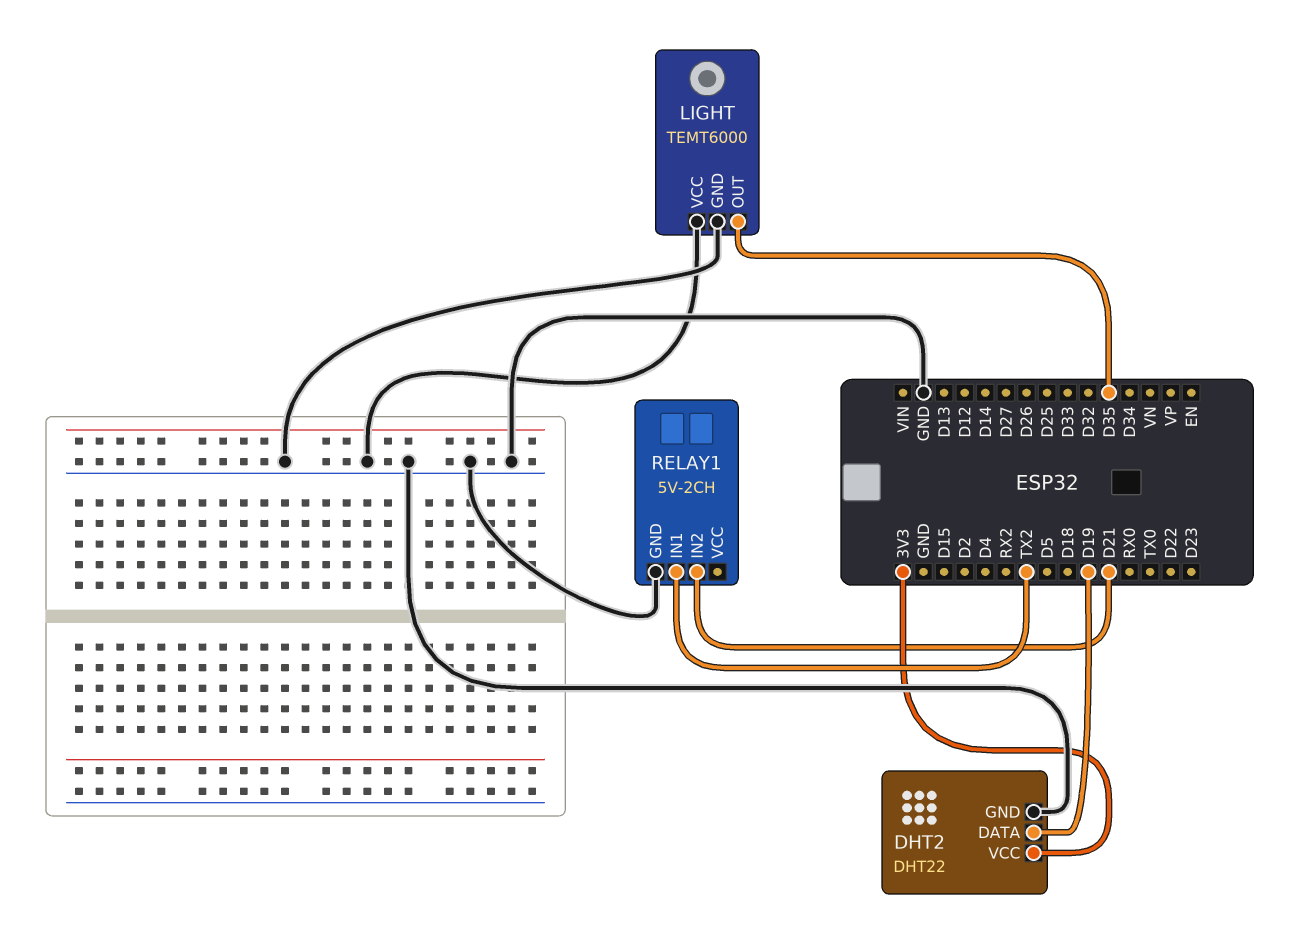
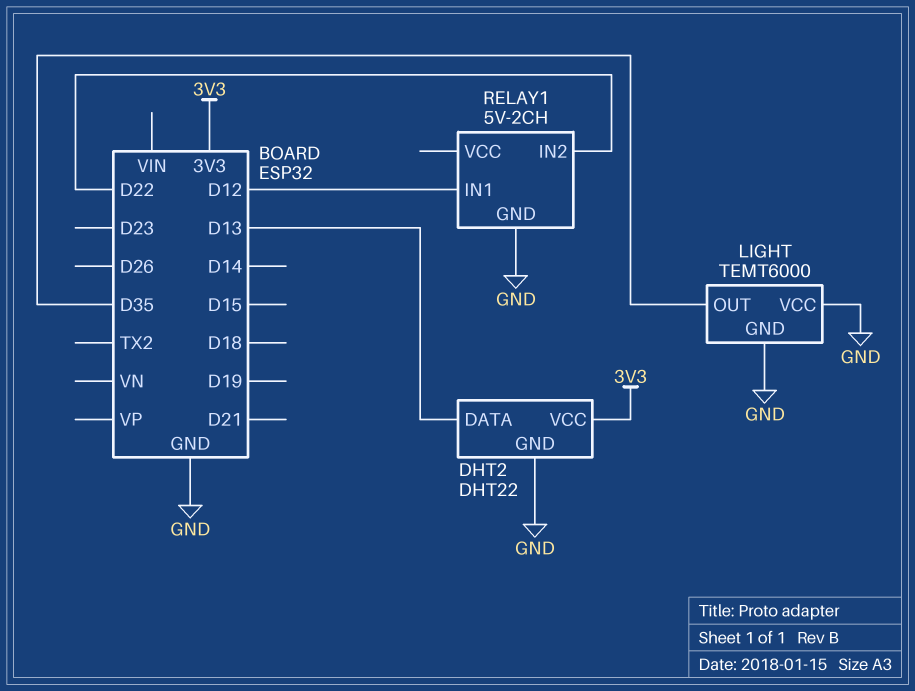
DHT2 pin DATA: D19 -> D13
RELAY1 pin IN1: TX2 -> D12
RELAY1 pin IN2: D21 -> D22

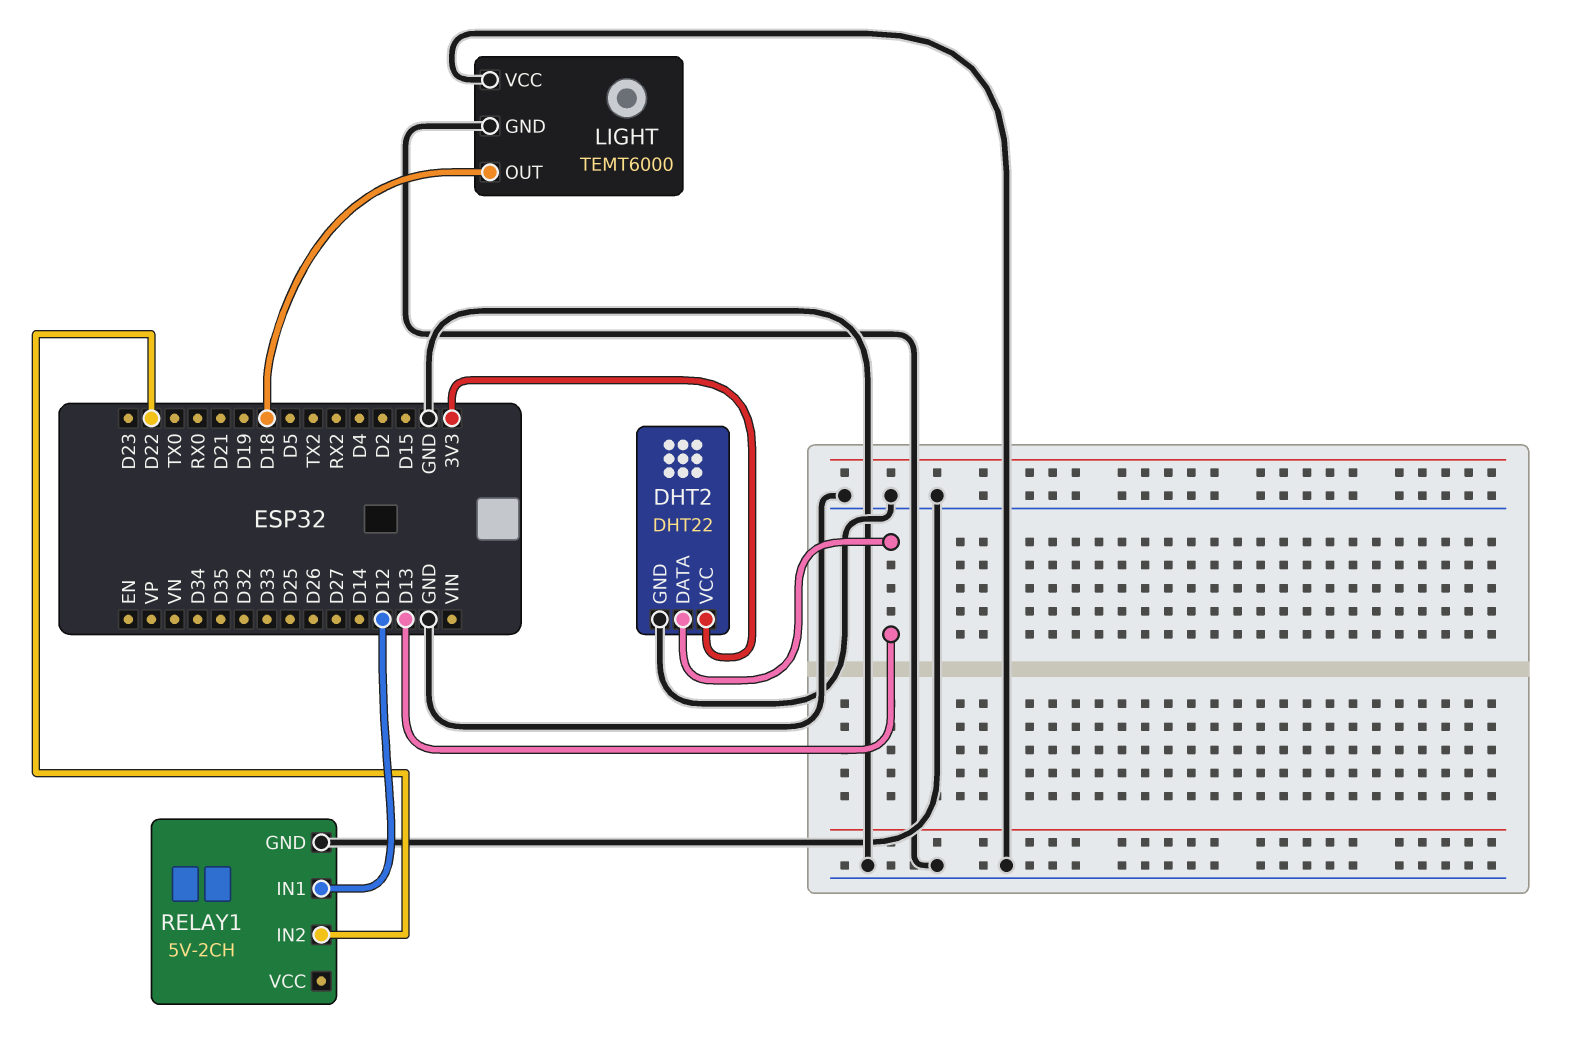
LIGHT pin OUT: D35 -> D18

